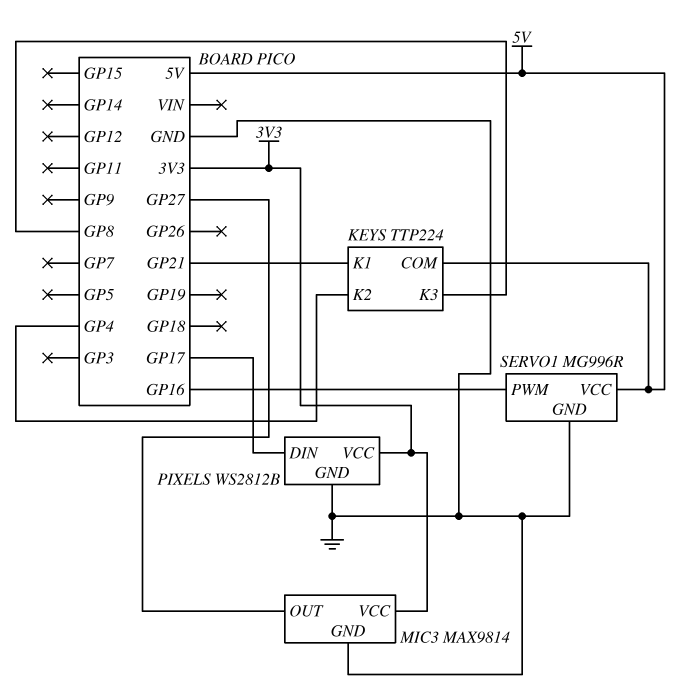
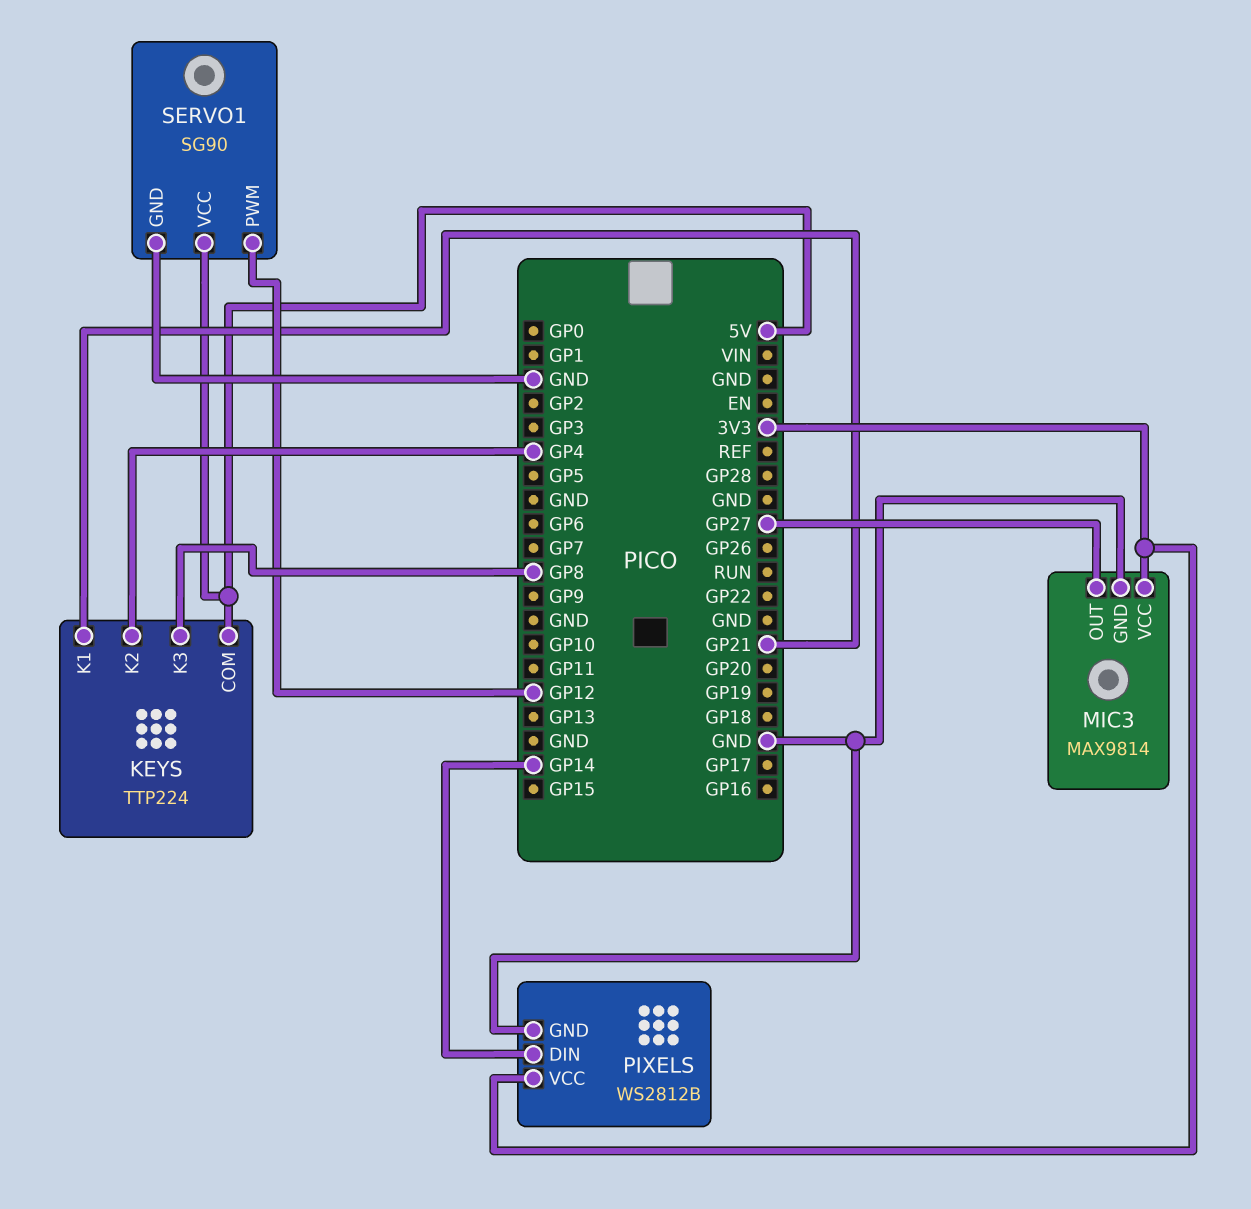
PIXELS pin DIN: GP17 -> GP14
SERVO1: MG996R -> SG90
SERVO1 pin PWM: GP16 -> GP12

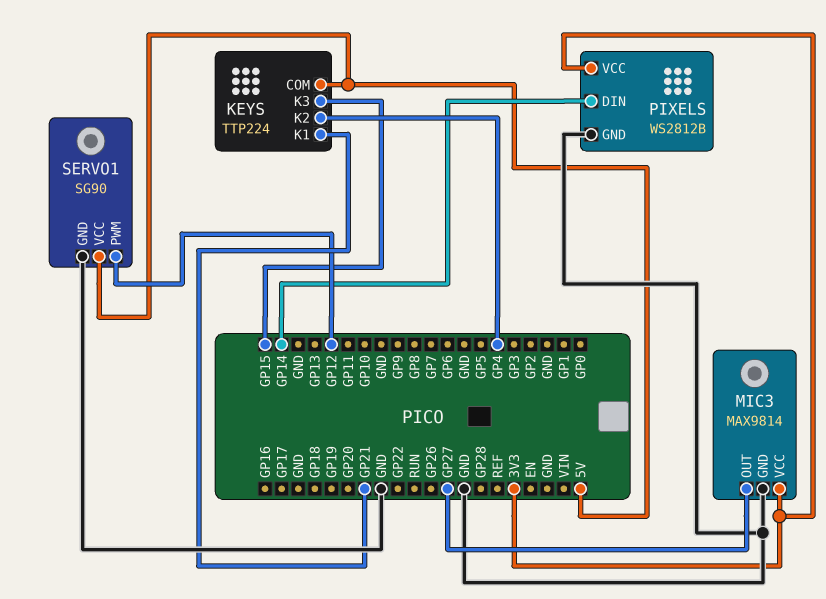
KEYS pin K3: GP8 -> GP15

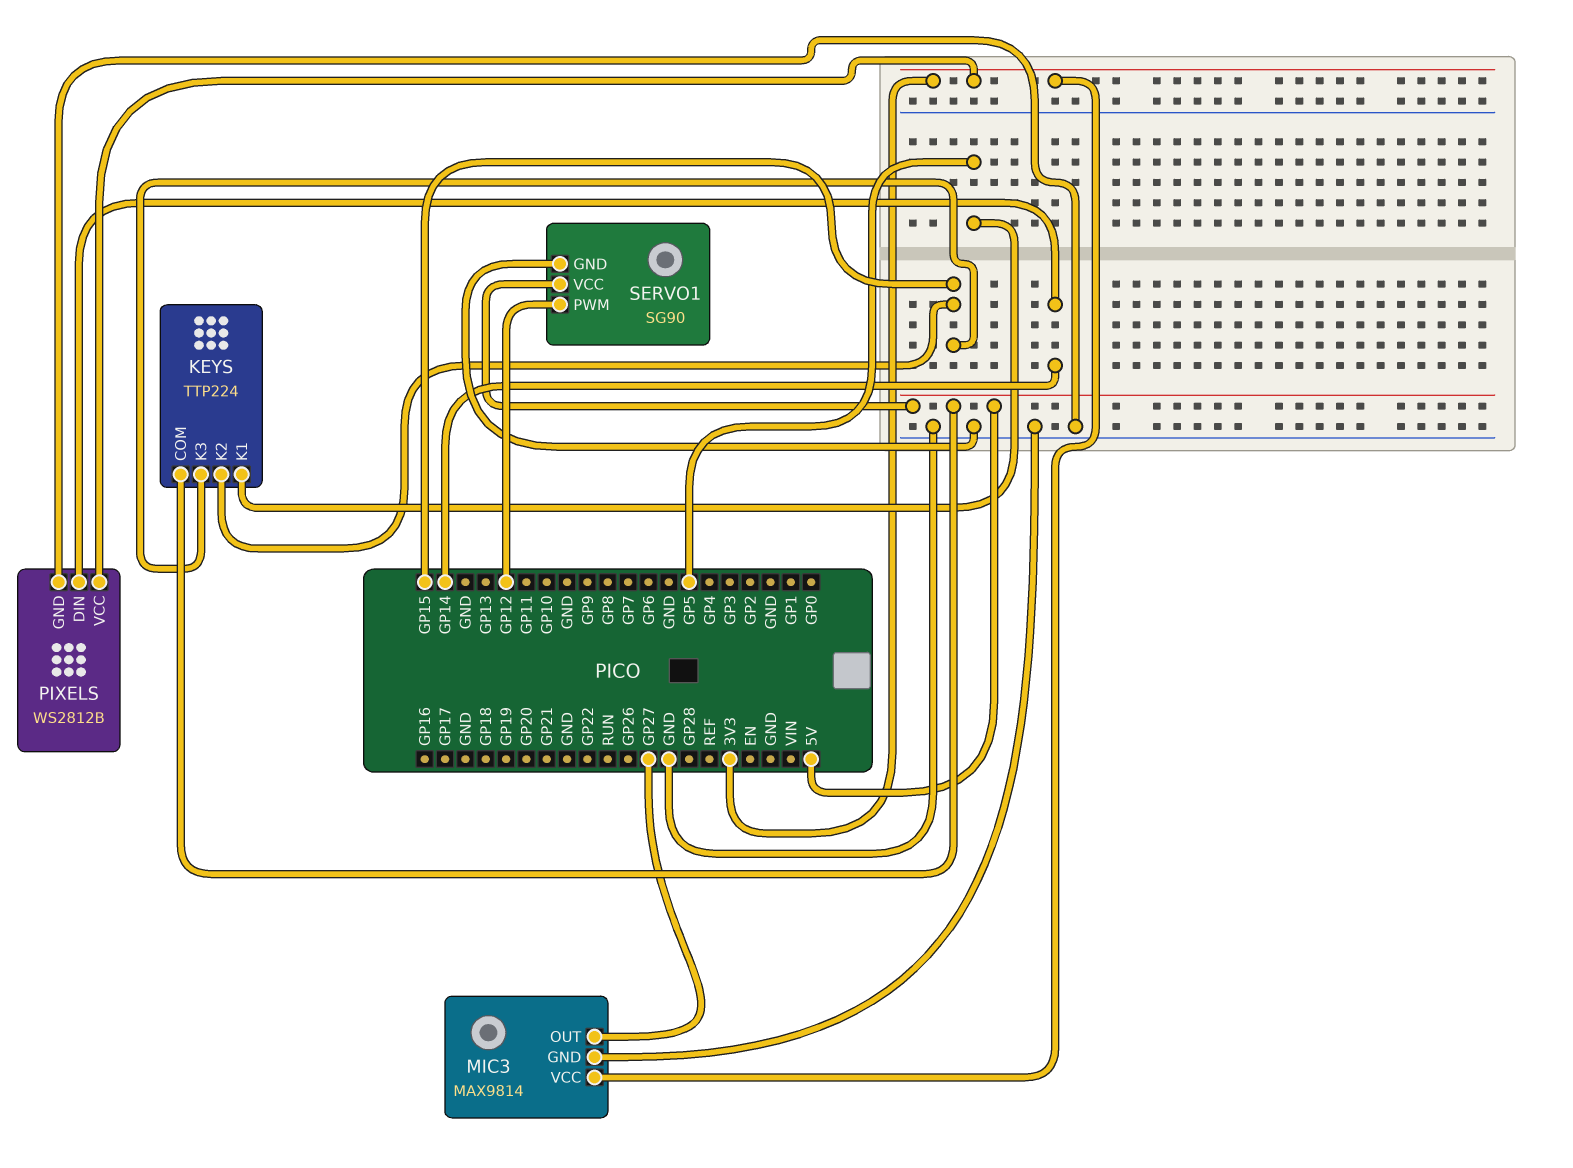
KEYS pin K1: GP21 -> GP5
KEYS pin K2: GP4 -> GP15

